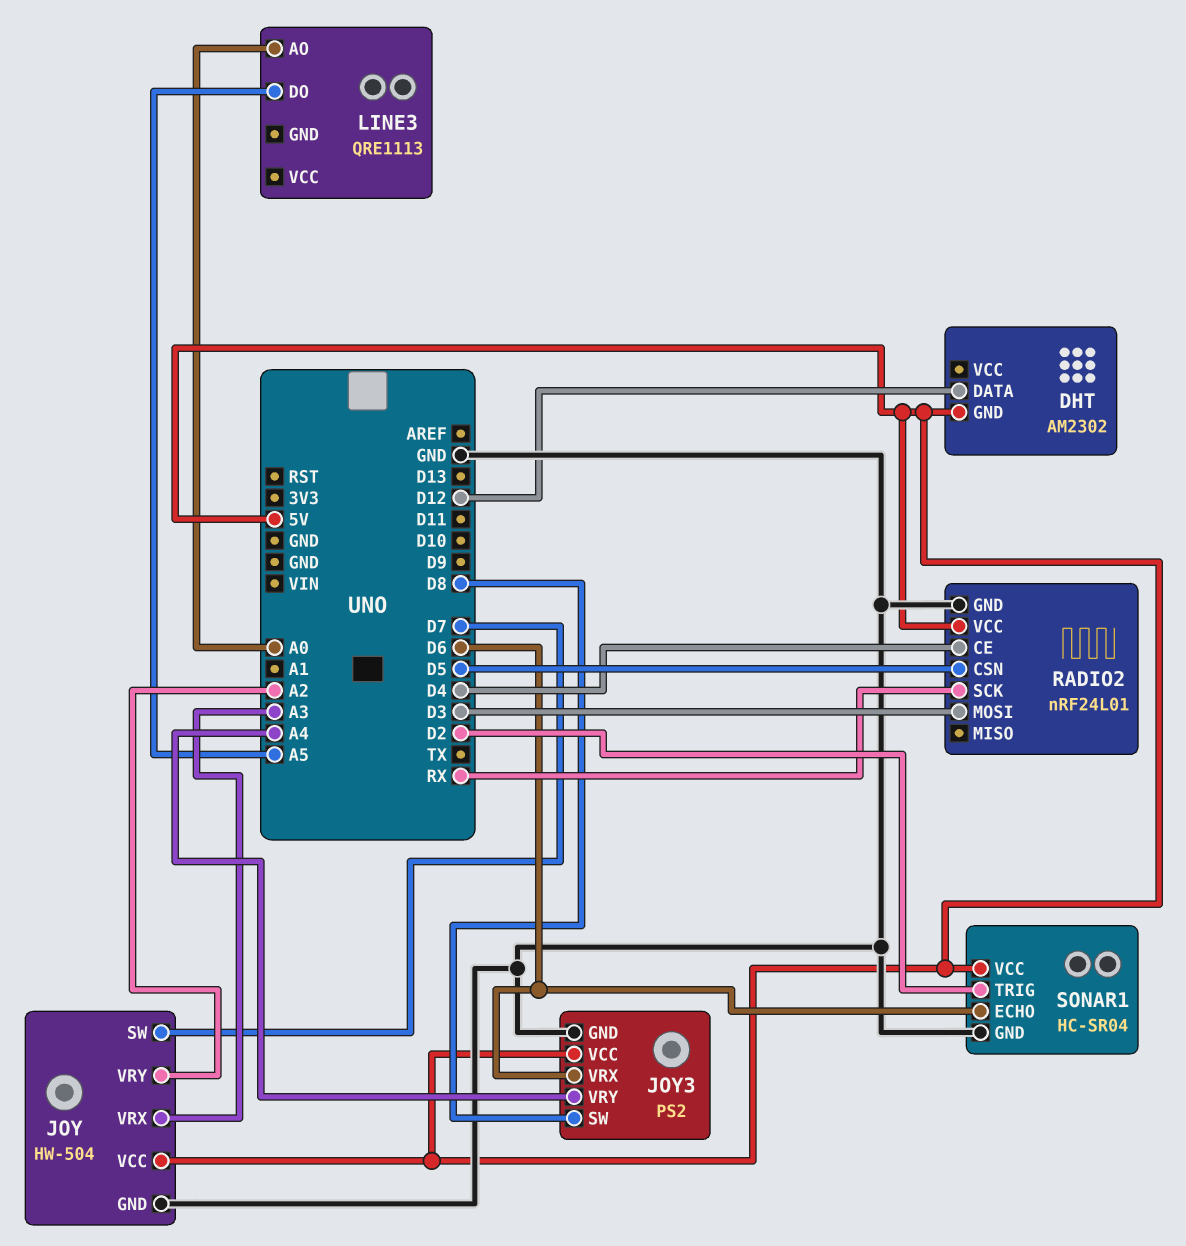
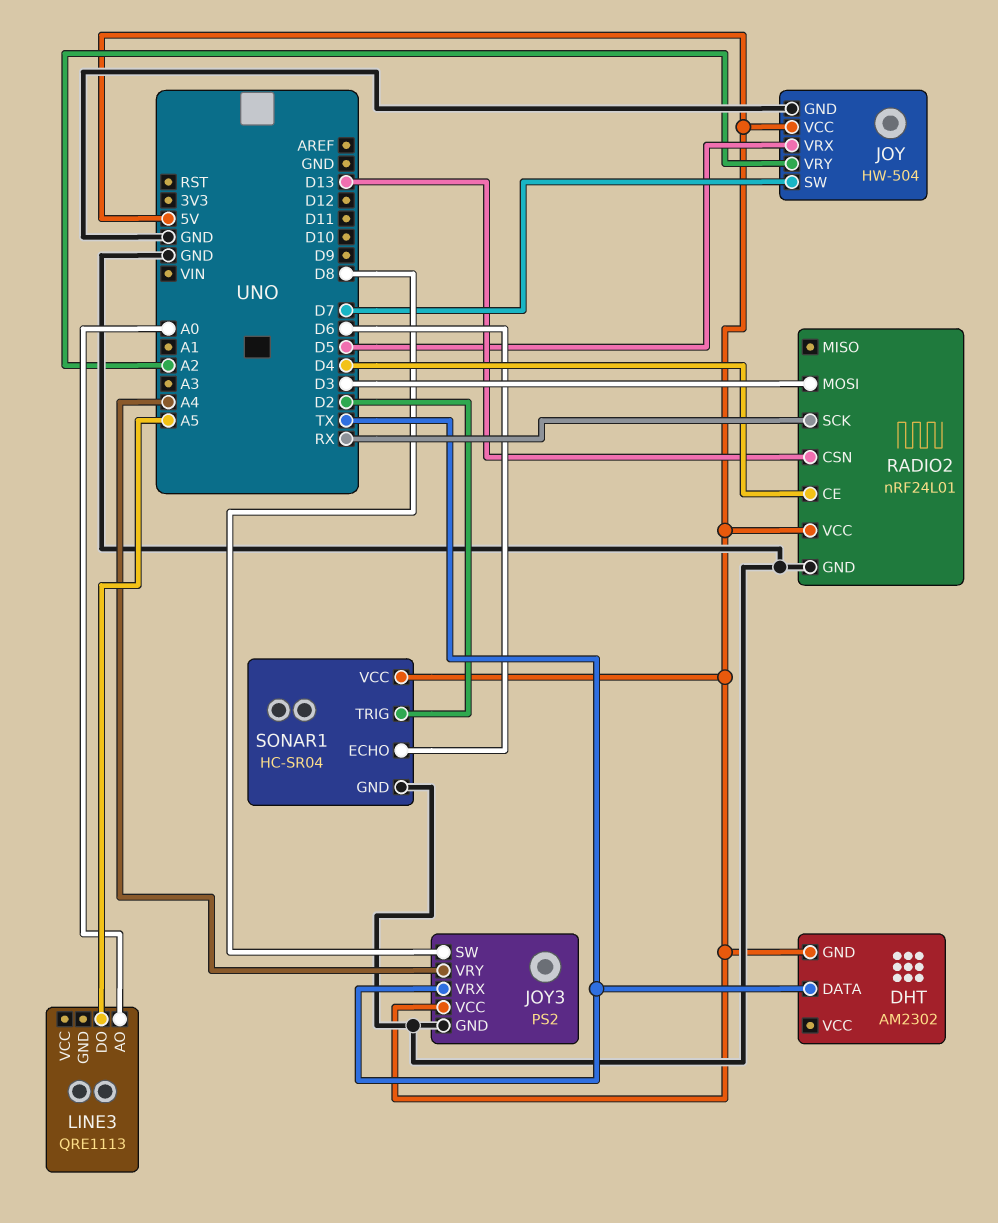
DHT pin DATA: D12 -> TX
JOY pin VRX: A3 -> D5
JOY3 pin VRX: D6 -> TX
RADIO2 pin CSN: D5 -> D13

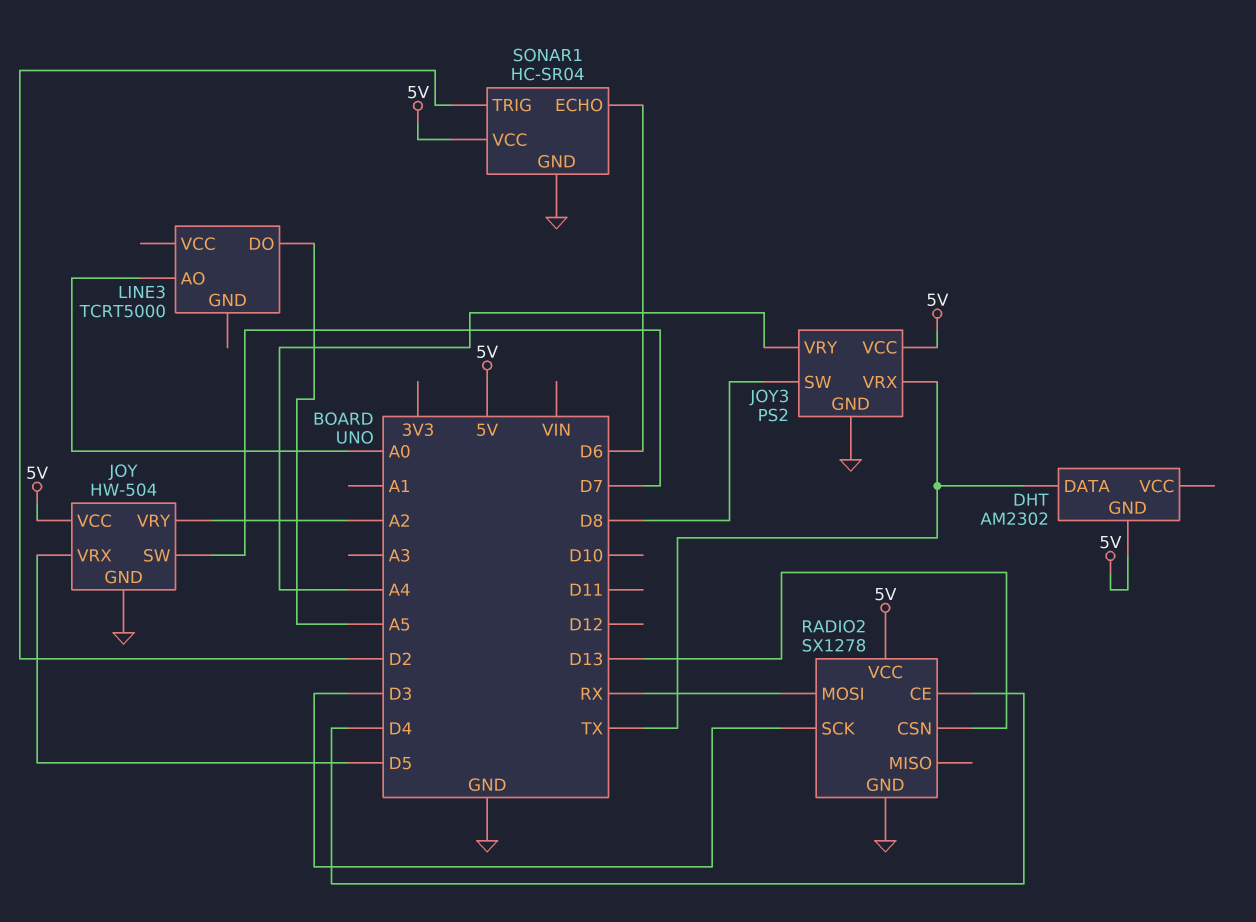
LINE3: QRE1113 -> TCRT5000
RADIO2: nRF24L01 -> SX1278
RADIO2 pin MOSI: D3 -> RX
RADIO2 pin SCK: RX -> D3

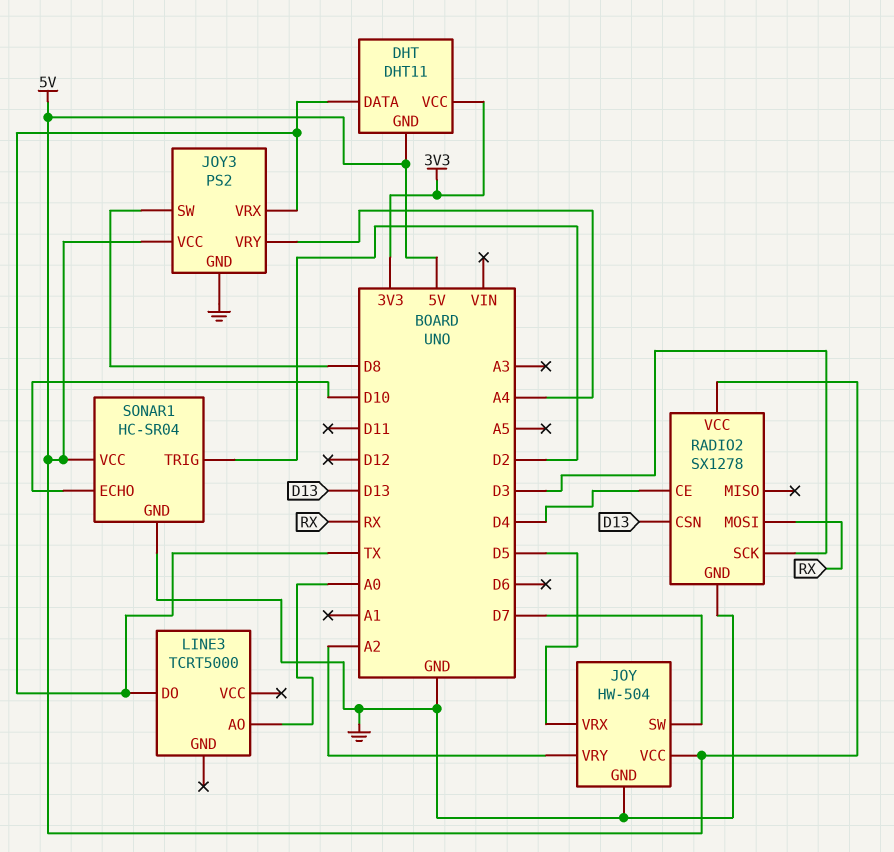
DHT: AM2302 -> DHT11
DHT pin VCC: none -> 3V3
LINE3 pin DO: A5 -> TX
SONAR1 pin ECHO: D6 -> D10

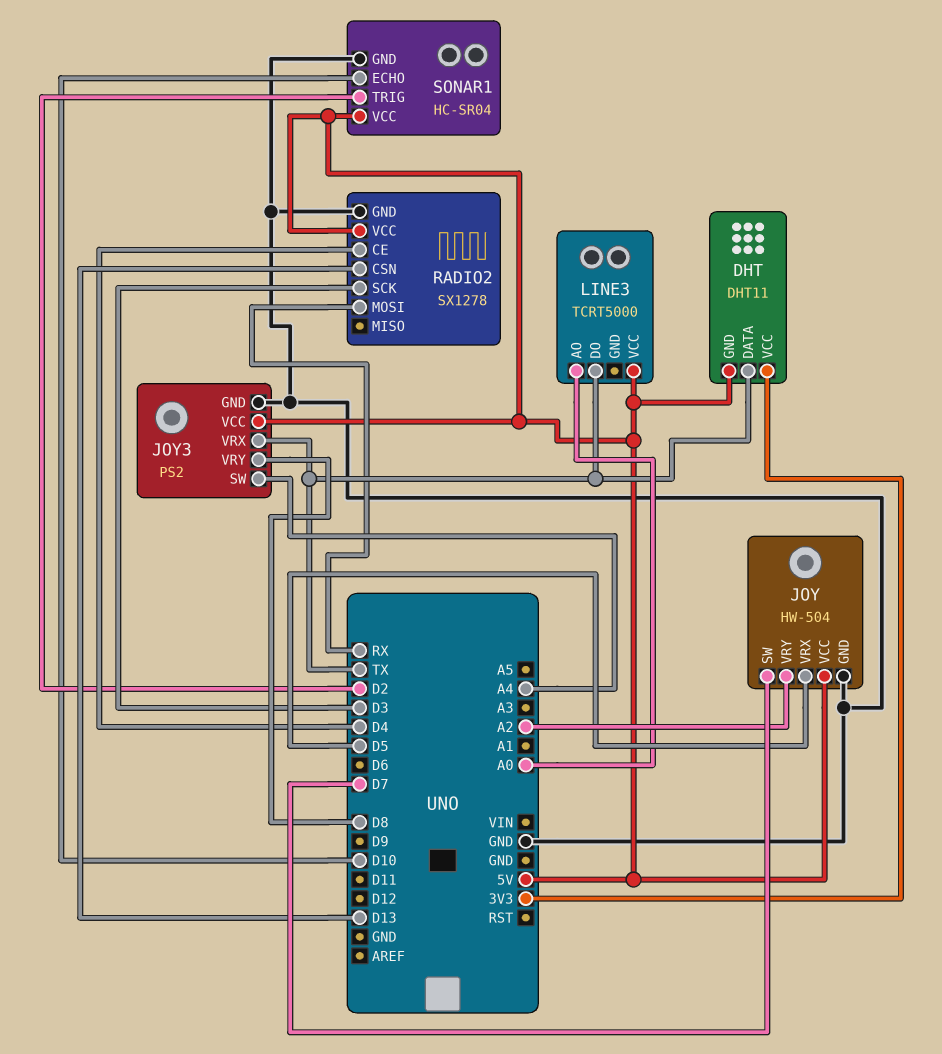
JOY3 pin SW: D8 -> A4
JOY3 pin VRY: A4 -> D8
LINE3 pin VCC: none -> 5V

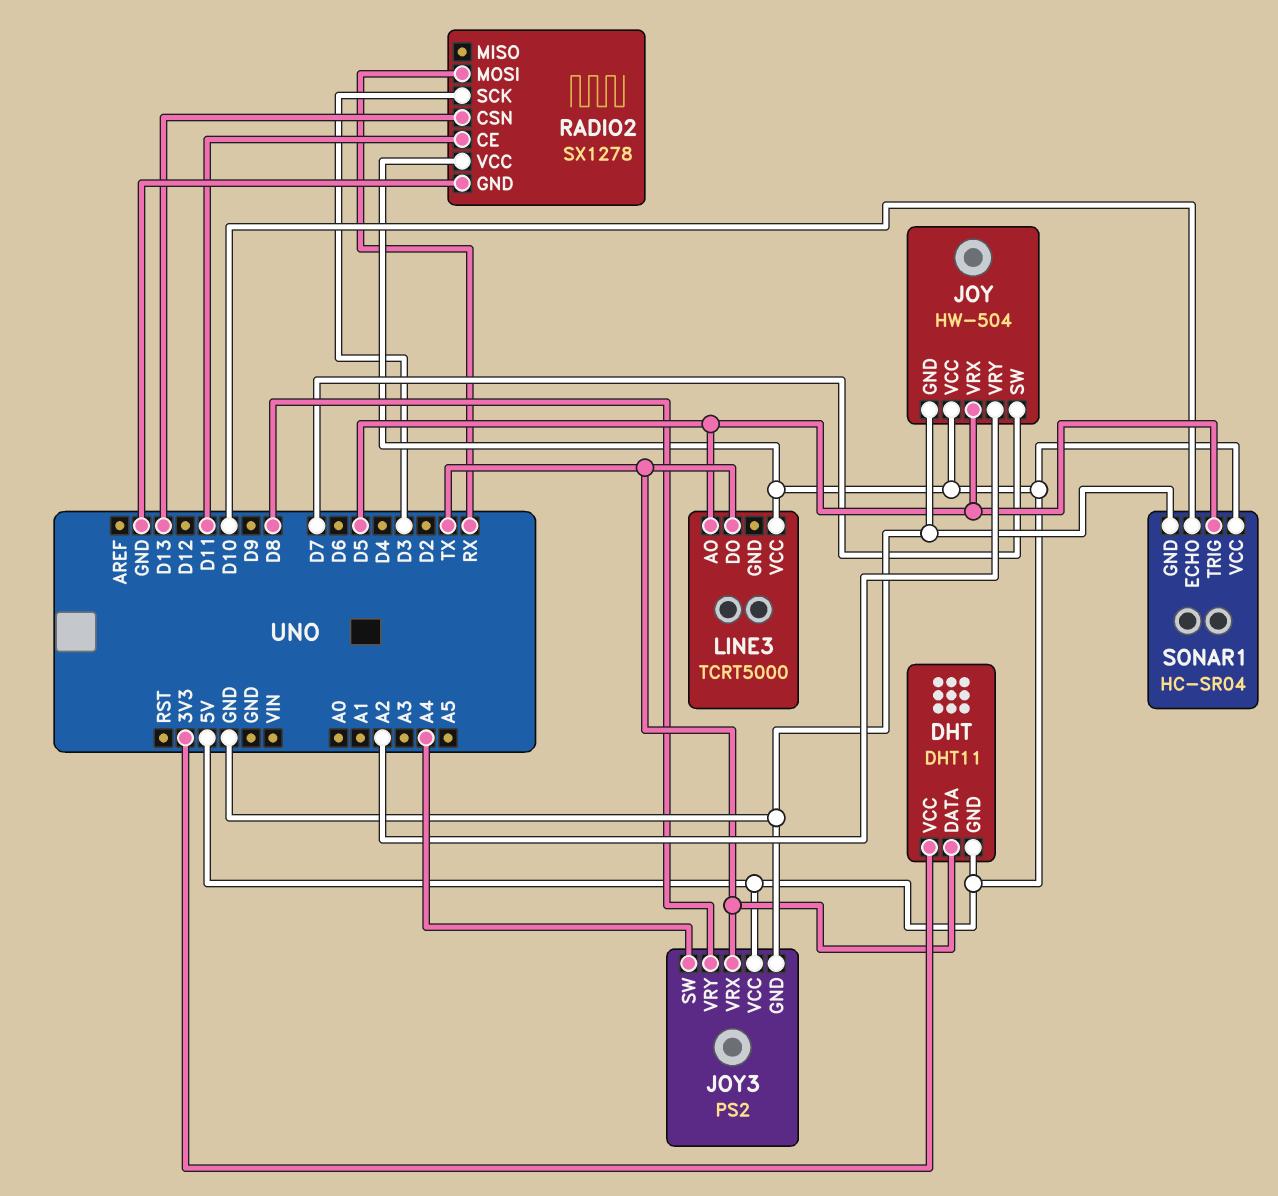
LINE3 pin AO: A0 -> D5
RADIO2 pin CE: D4 -> D11
SONAR1 pin TRIG: D2 -> D5

